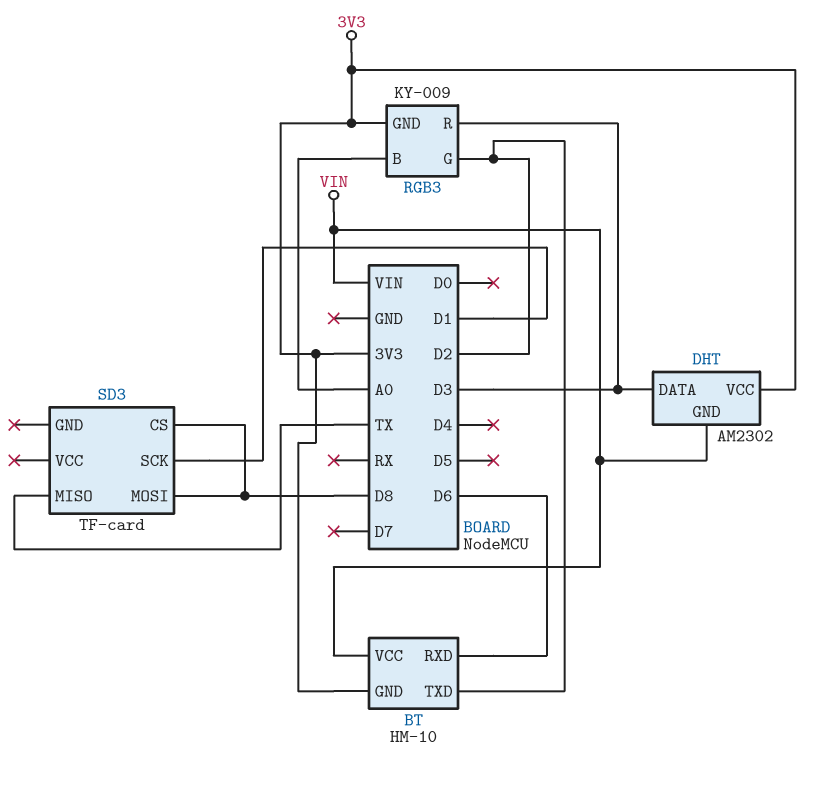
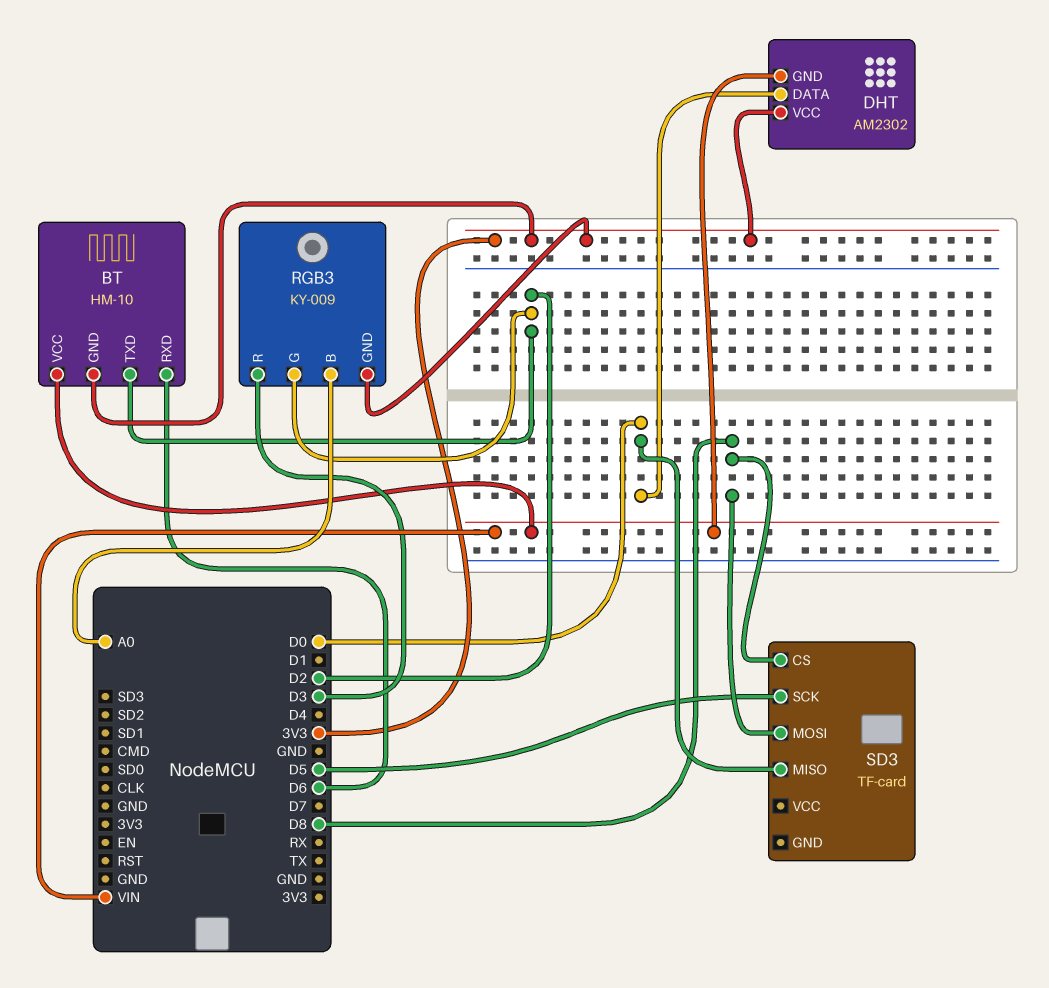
DHT pin DATA: D3 -> D0
SD3 pin MISO: TX -> D0
SD3 pin SCK: D1 -> D5

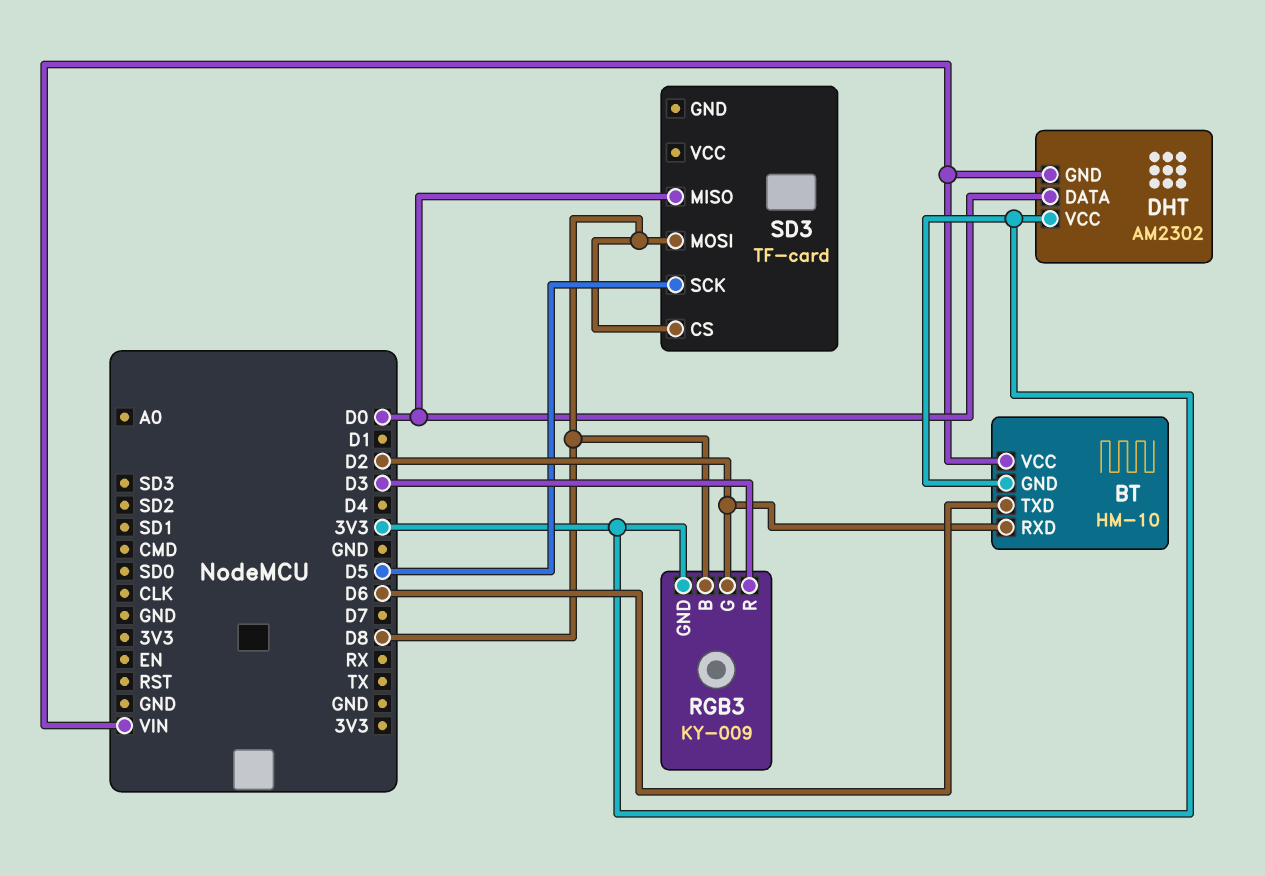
BT pin RXD: D6 -> D2
BT pin TXD: D2 -> D6
RGB3 pin B: A0 -> D8

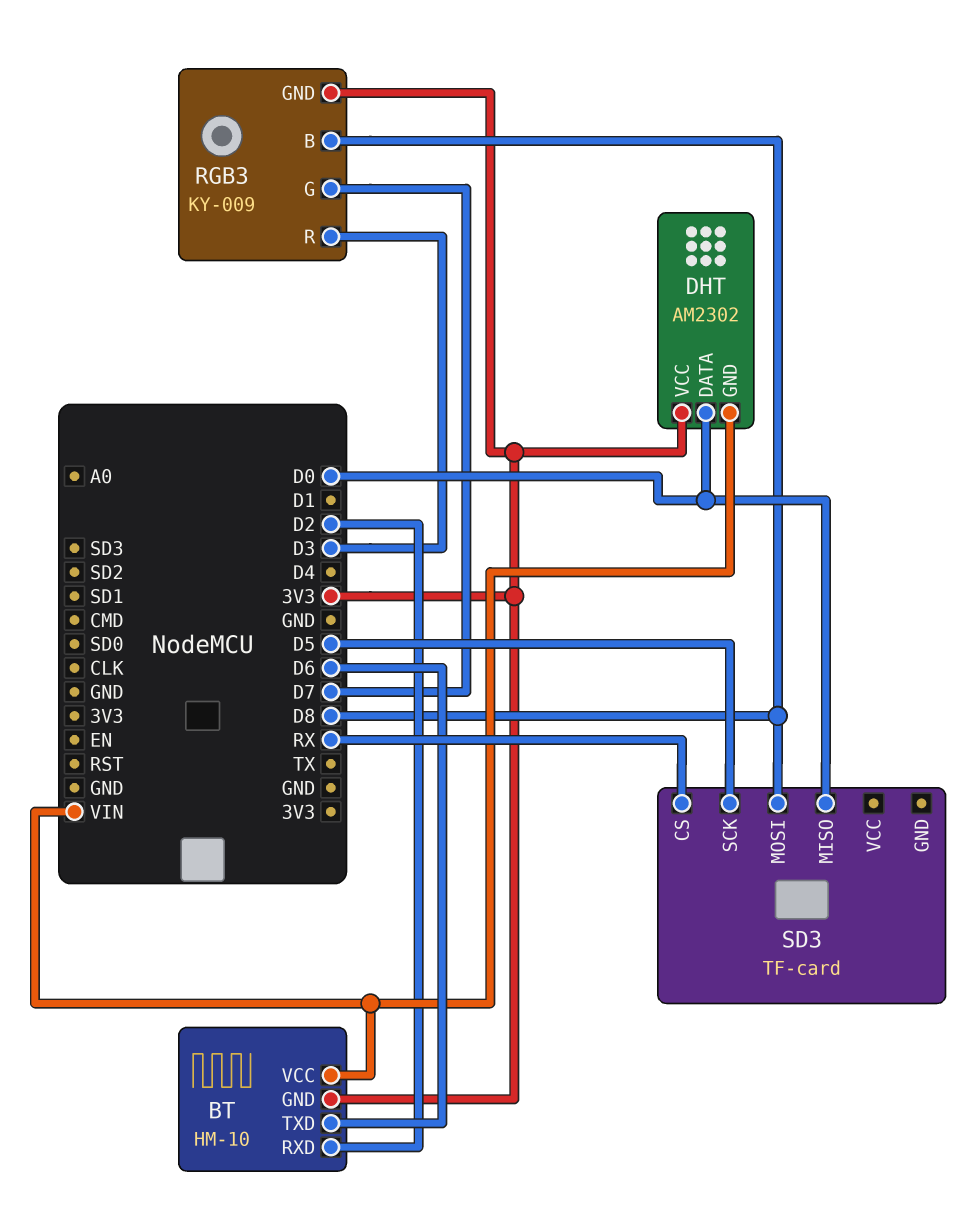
RGB3 pin G: D2 -> D7
SD3 pin CS: D8 -> RX

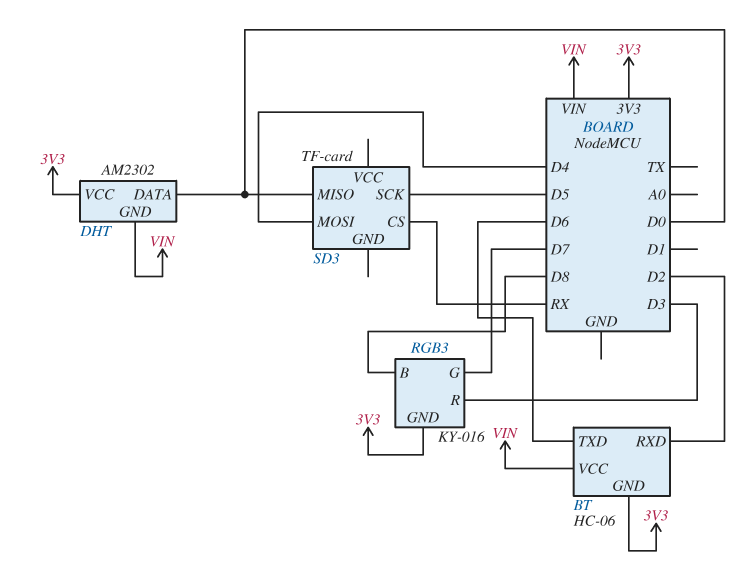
BT: HM-10 -> HC-06
RGB3: KY-009 -> KY-016
SD3 pin MOSI: D8 -> D4

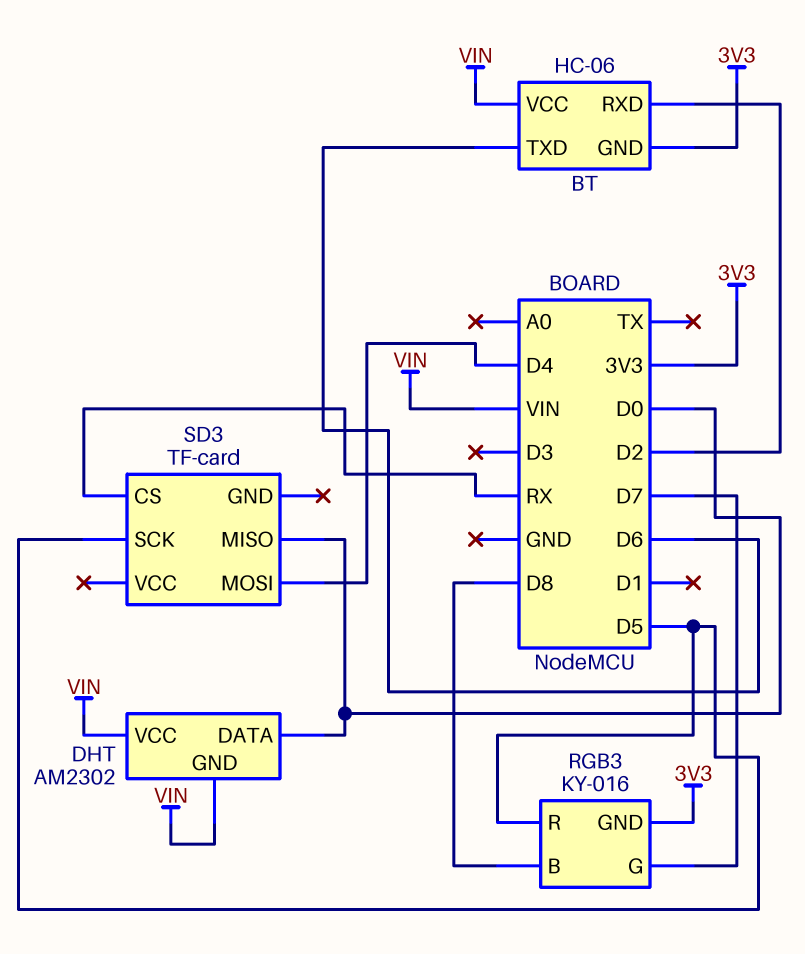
DHT pin VCC: 3V3 -> VIN
RGB3 pin R: D3 -> D5

